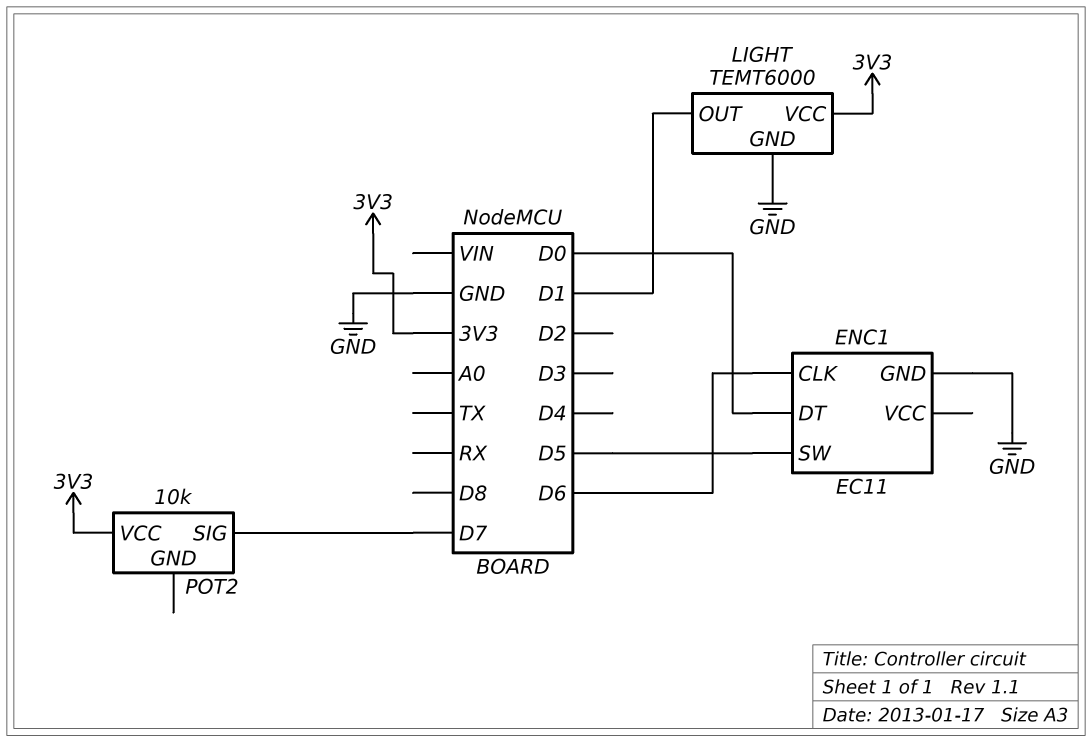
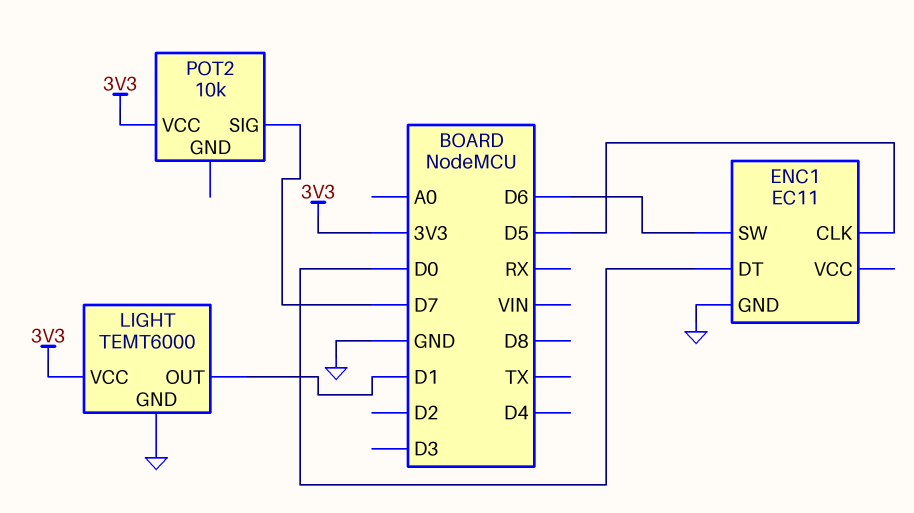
ENC1 pin CLK: D6 -> D5
ENC1 pin SW: D5 -> D6

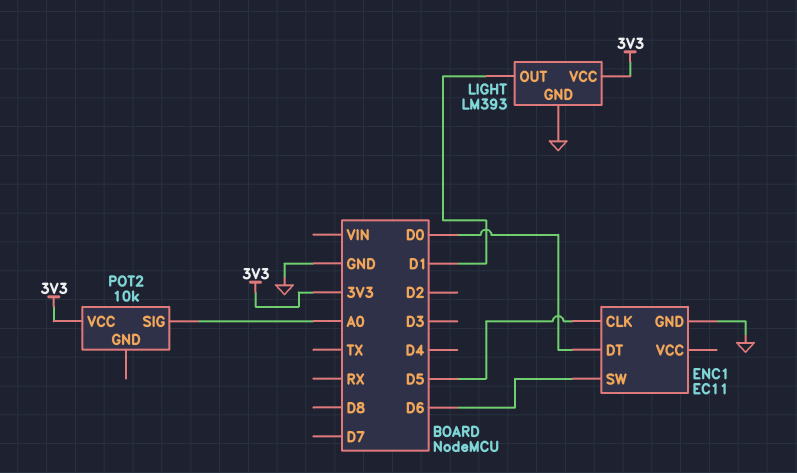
LIGHT: TEMT6000 -> LM393
POT2 pin SIG: D7 -> A0

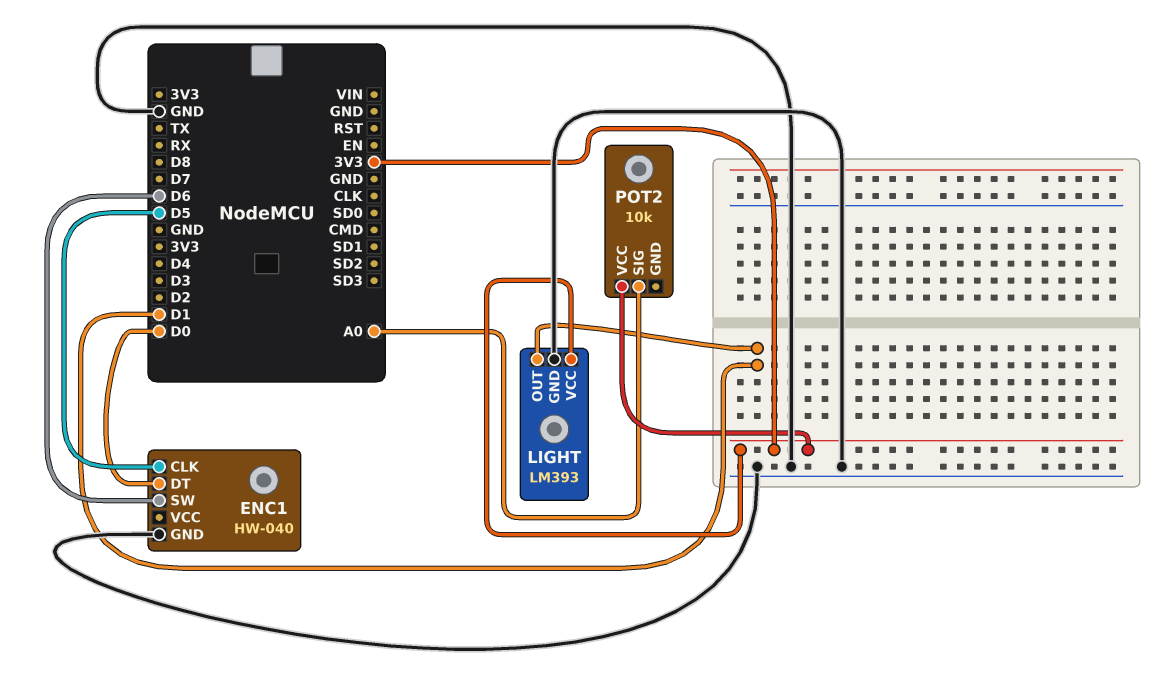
ENC1: EC11 -> HW-040

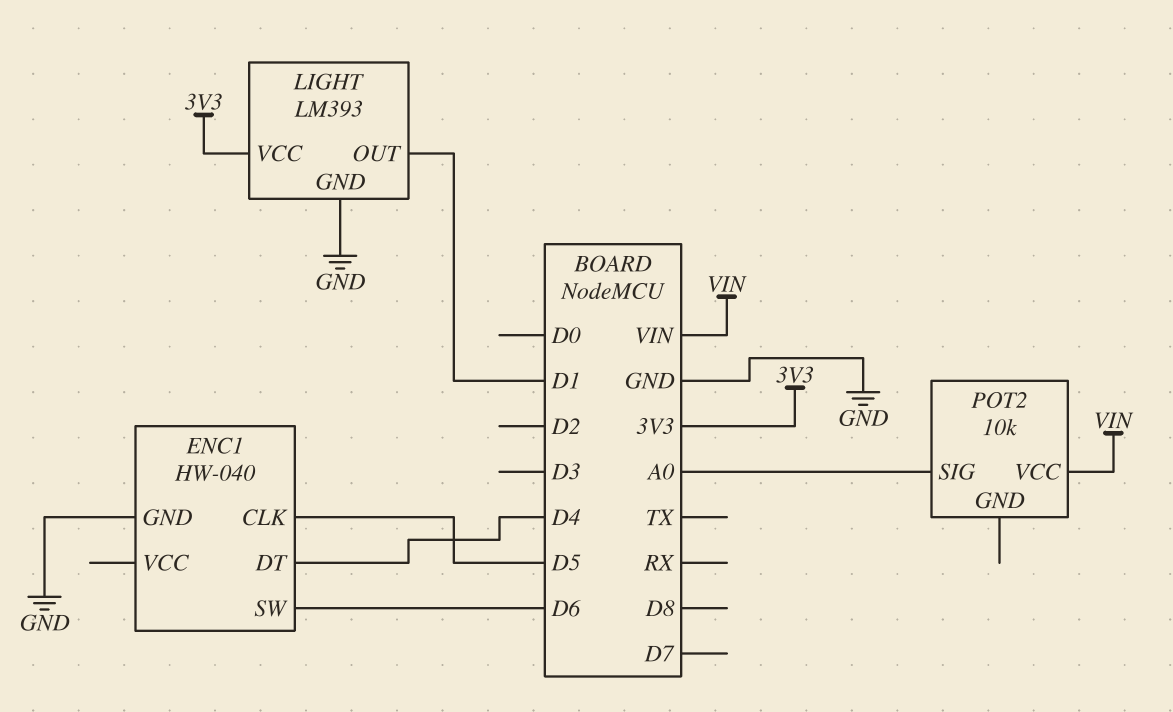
ENC1 pin DT: D0 -> D4
POT2 pin VCC: 3V3 -> VIN

